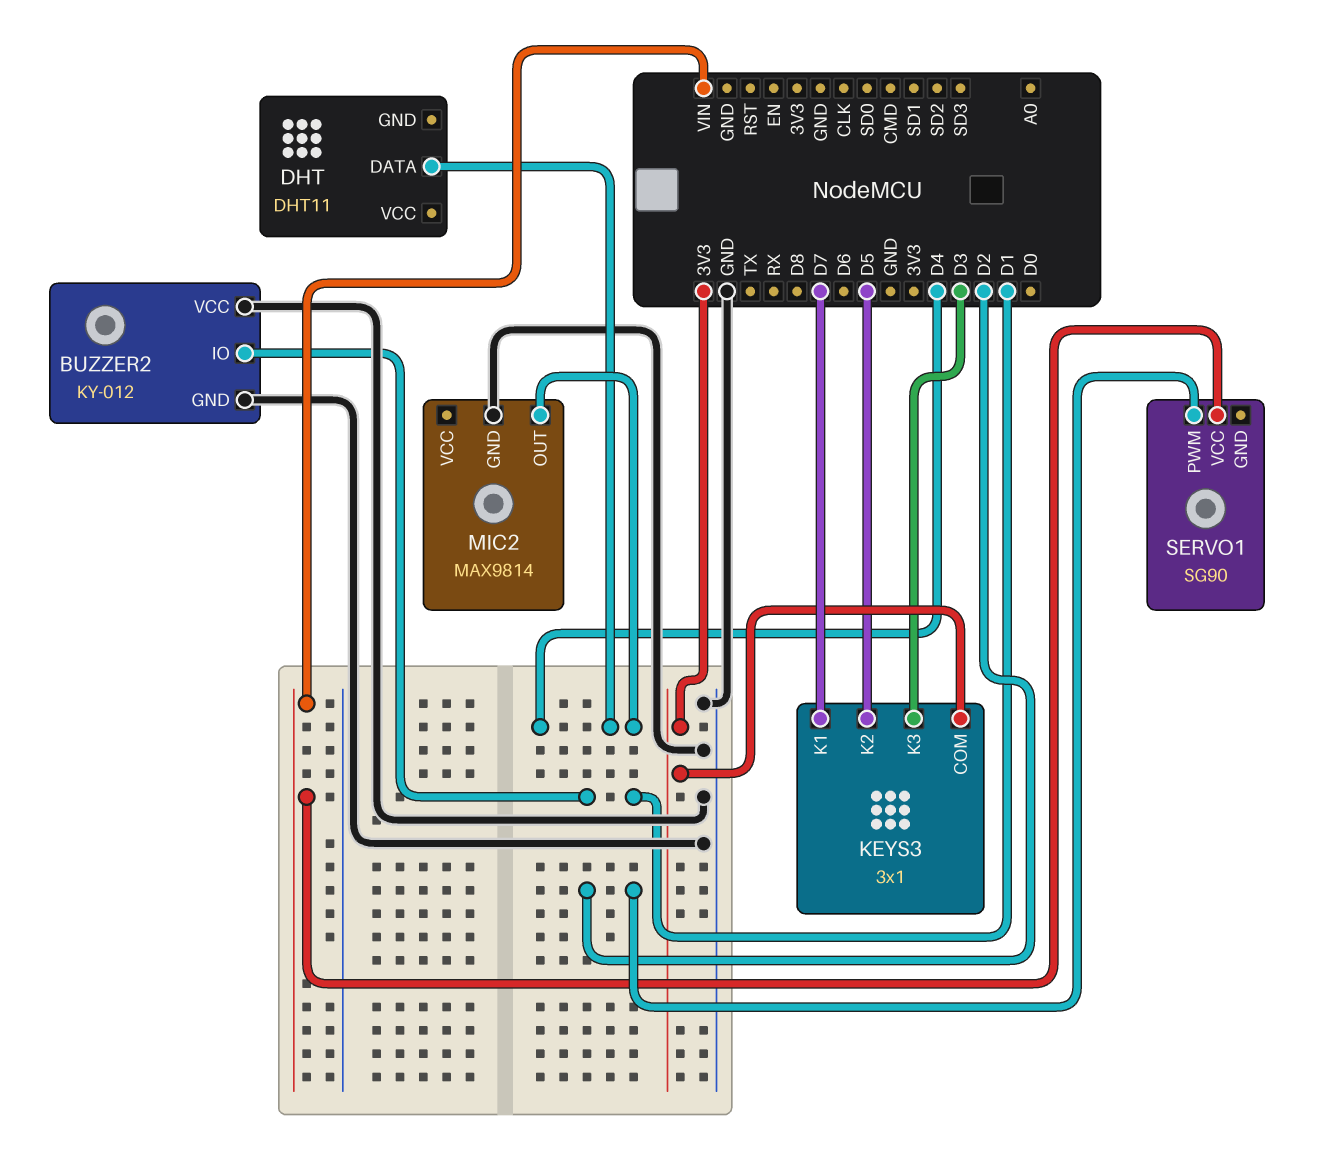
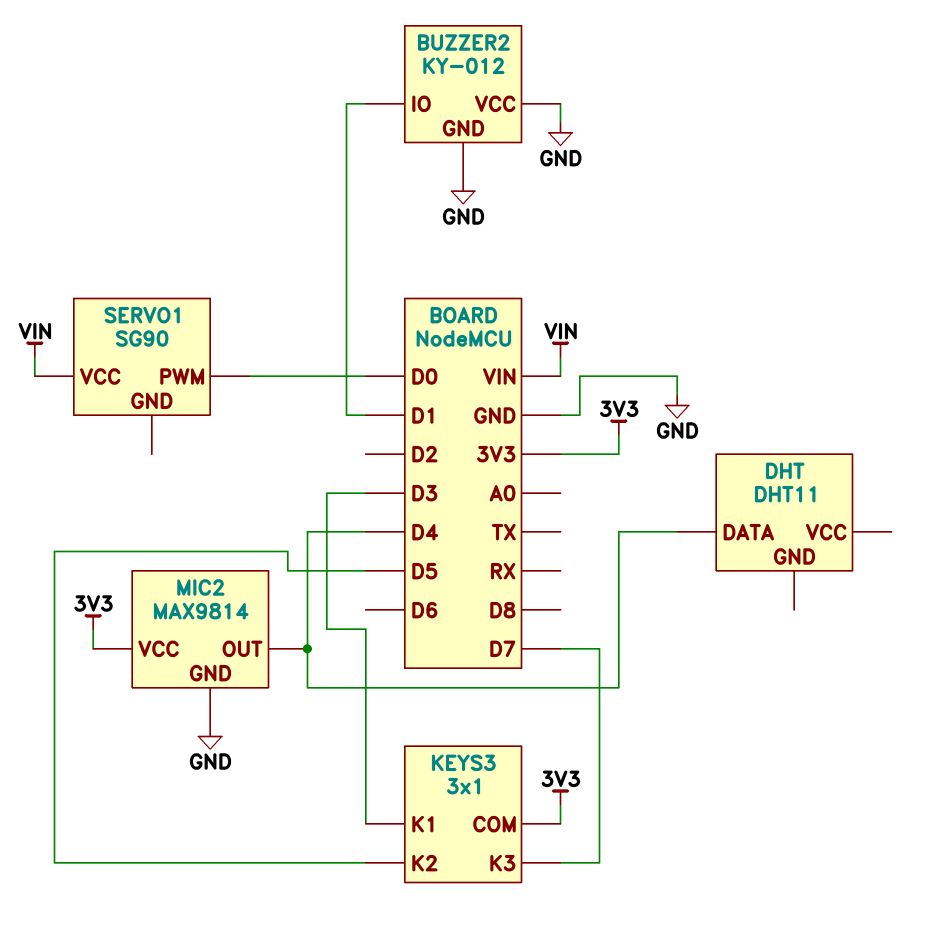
KEYS3 pin K1: D7 -> D3
KEYS3 pin K3: D3 -> D7
MIC2 pin VCC: none -> 3V3
SERVO1 pin PWM: D2 -> D0

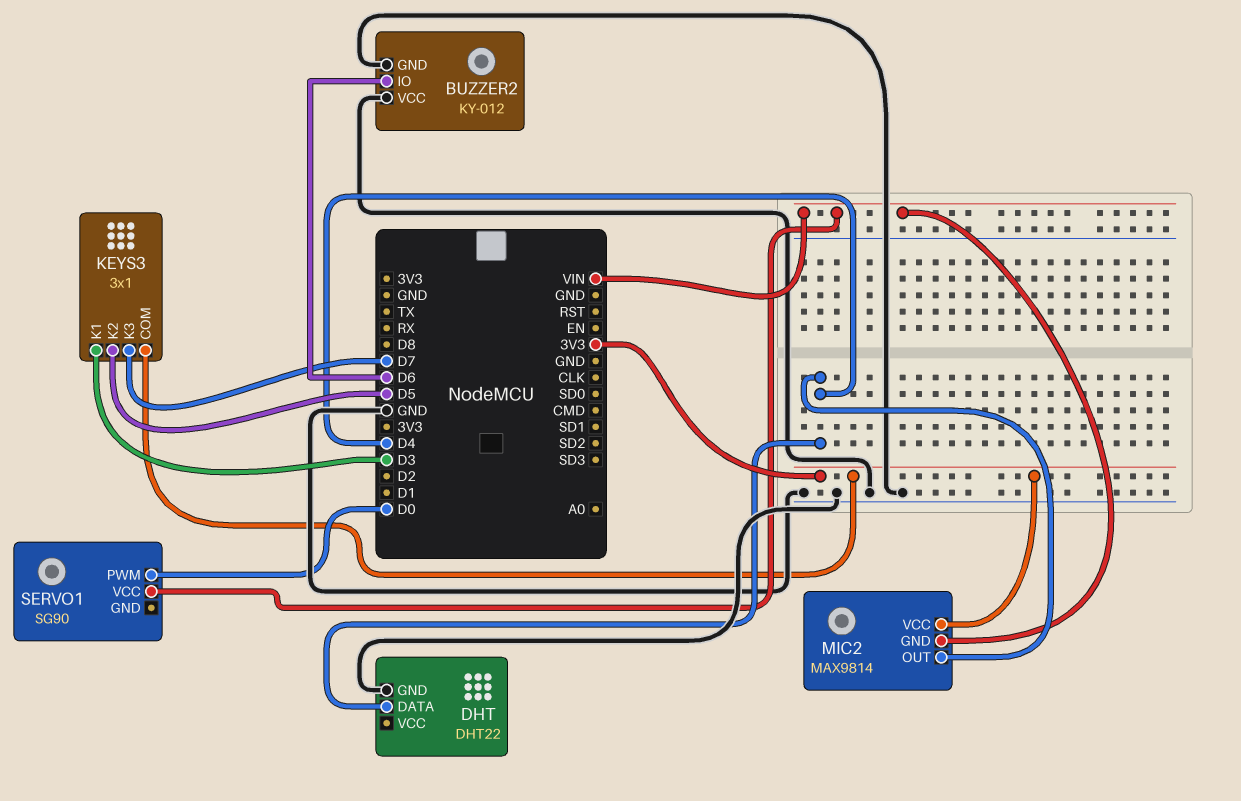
BUZZER2 pin IO: D1 -> D6
DHT: DHT11 -> DHT22
DHT pin GND: none -> GND
MIC2 pin GND: GND -> VIN

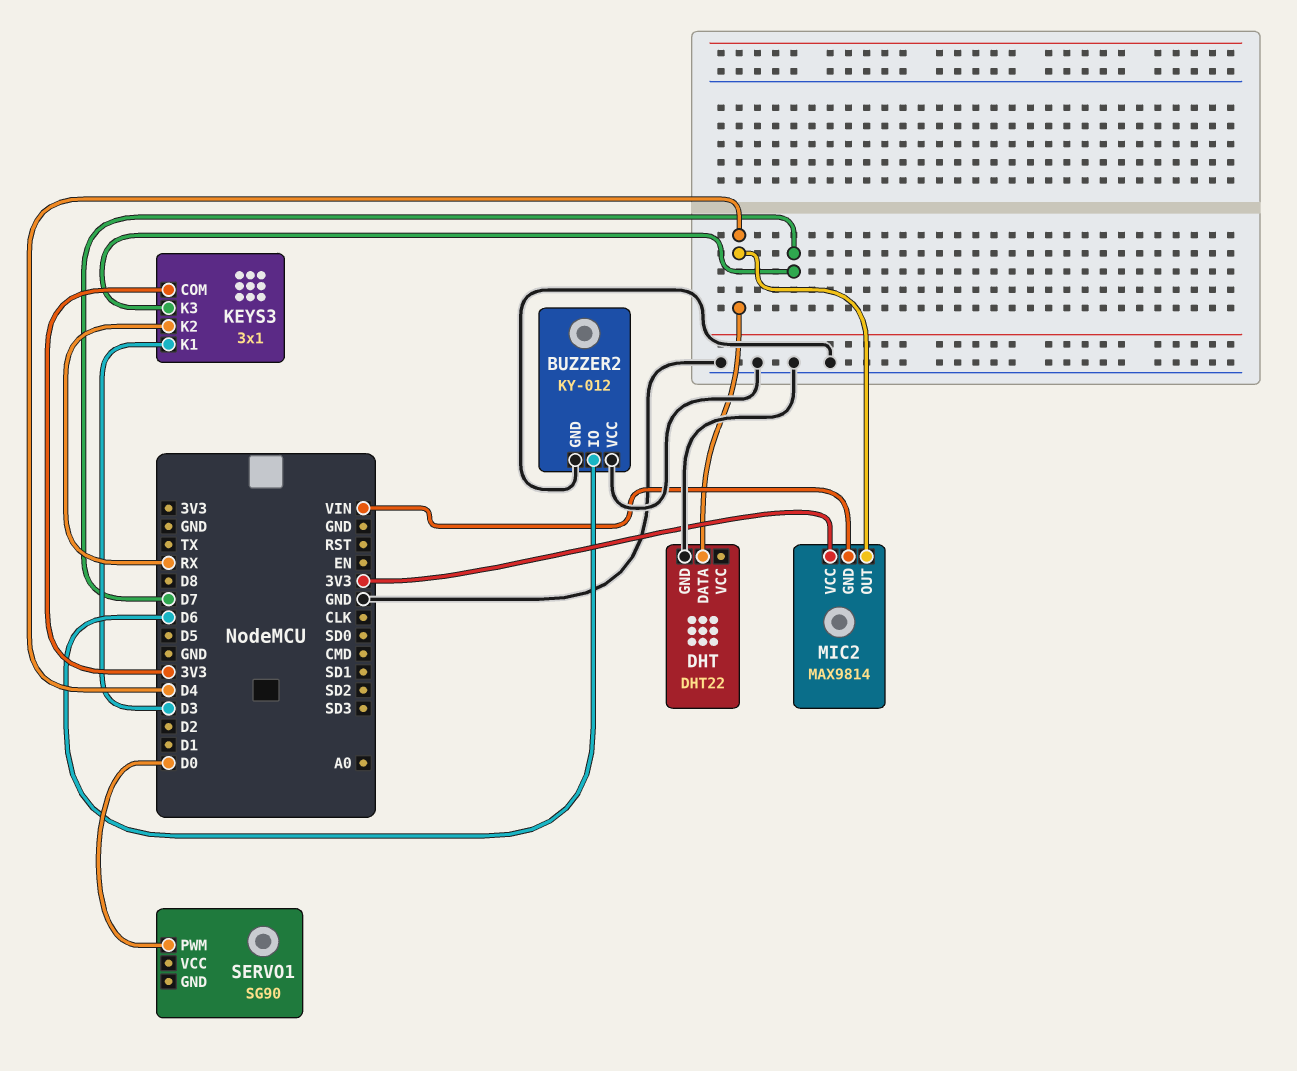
KEYS3 pin K2: D5 -> RX
SERVO1 pin VCC: VIN -> none

